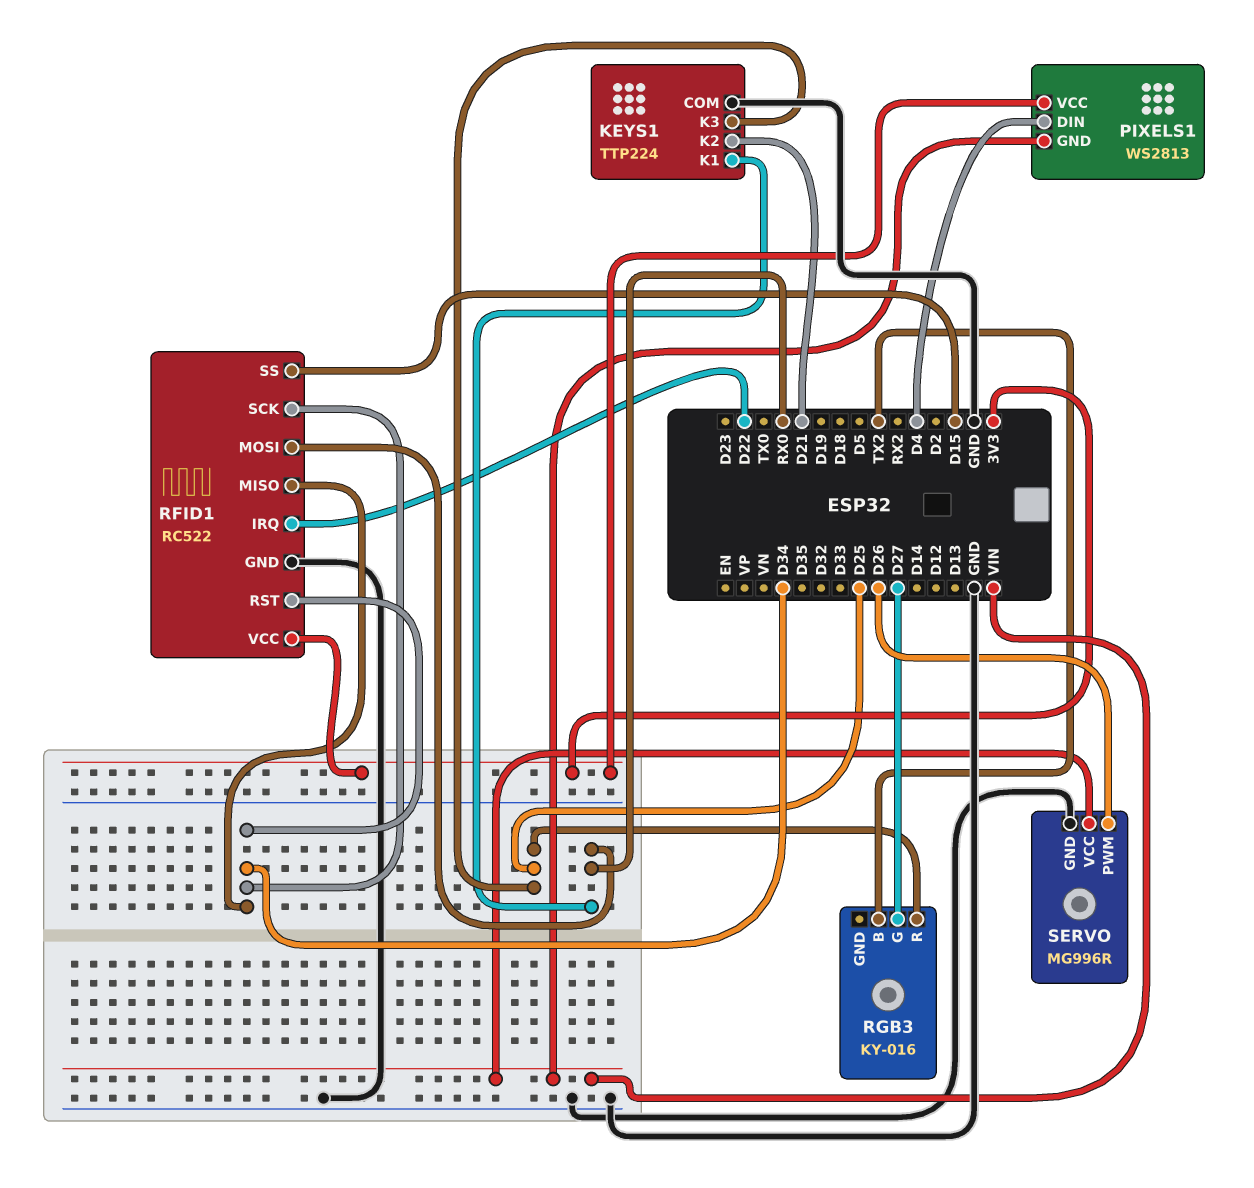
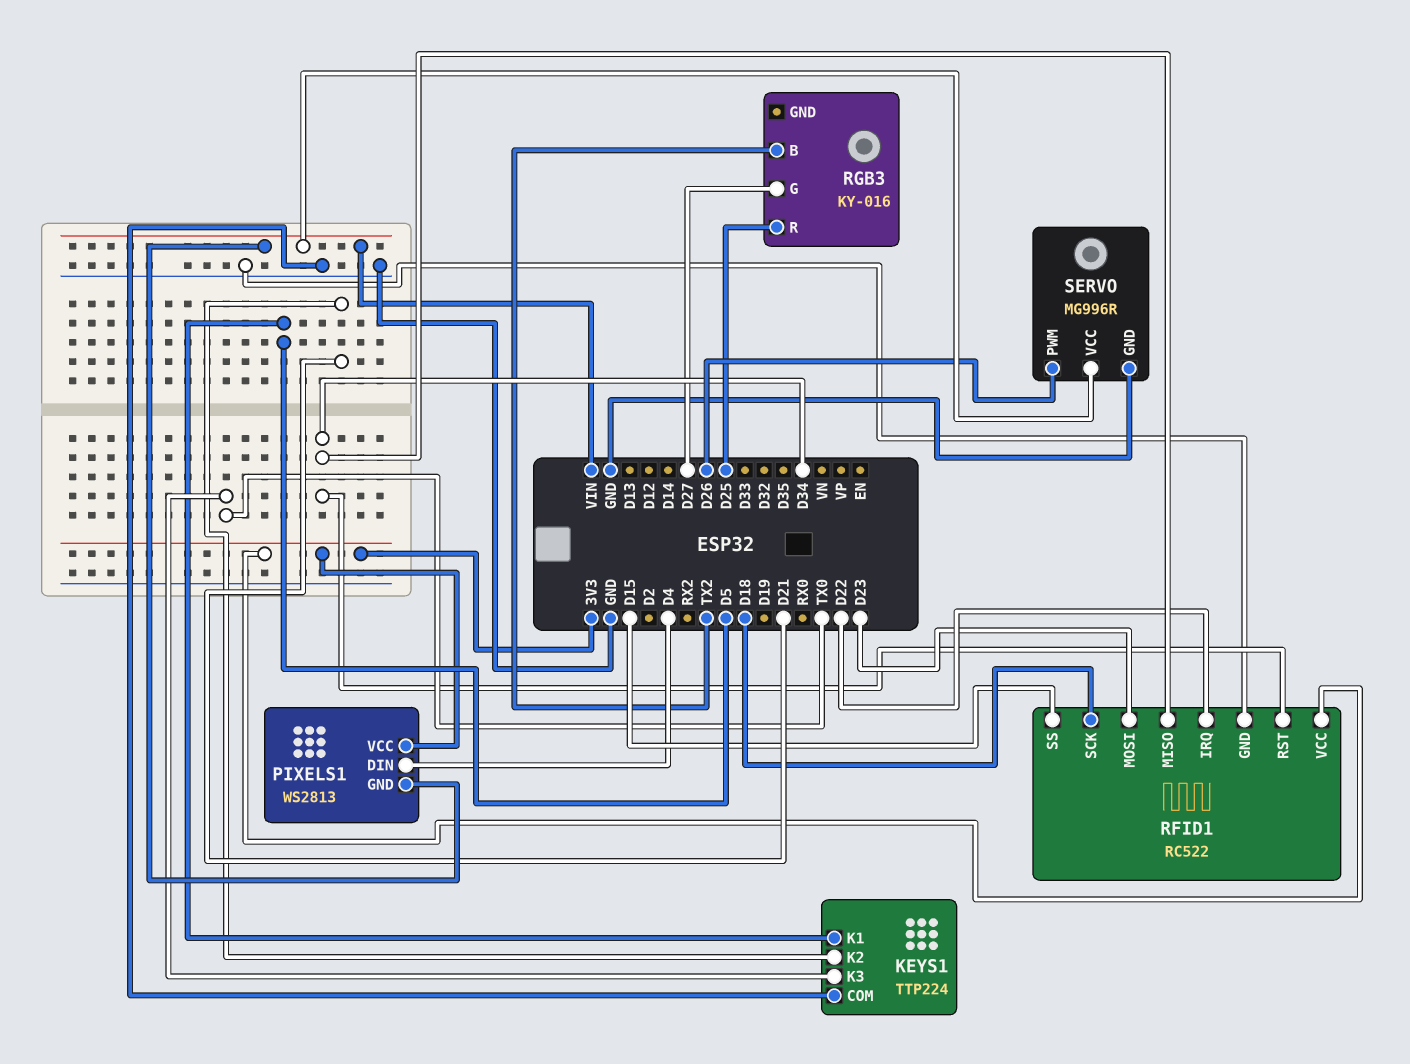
KEYS1 pin K1: RX0 -> D5
KEYS1 pin K3: D25 -> TX0
RFID1 pin MOSI: RX0 -> D23
RFID1 pin SCK: D34 -> D18

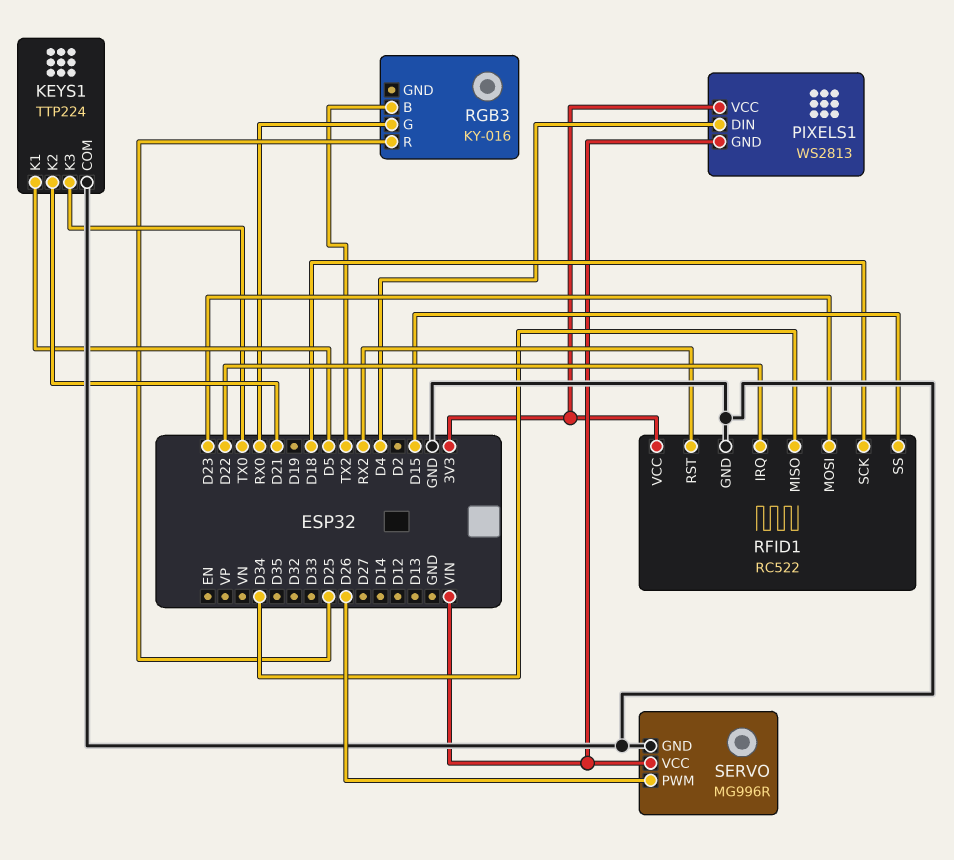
RFID1 pin RST: D34 -> RX2
RGB3 pin G: D27 -> RX0

